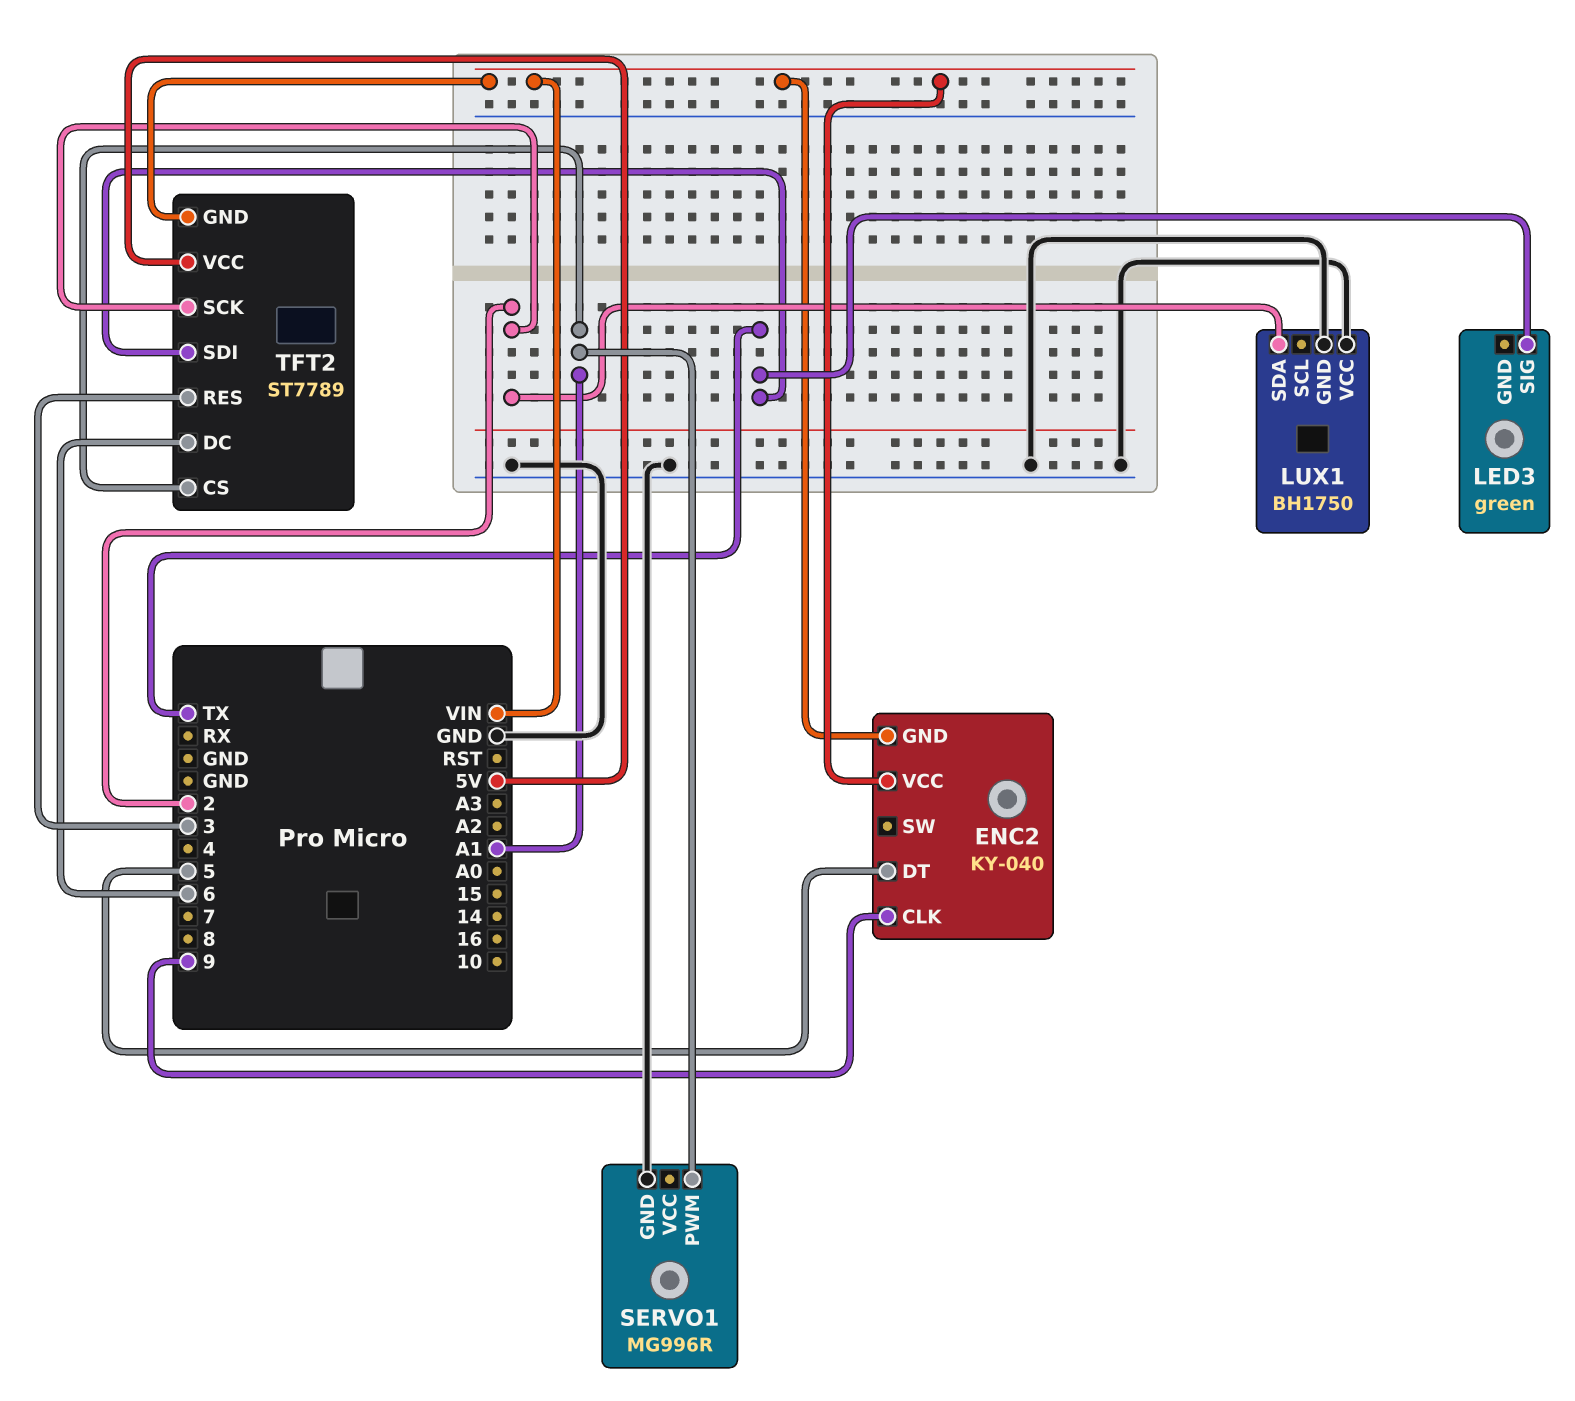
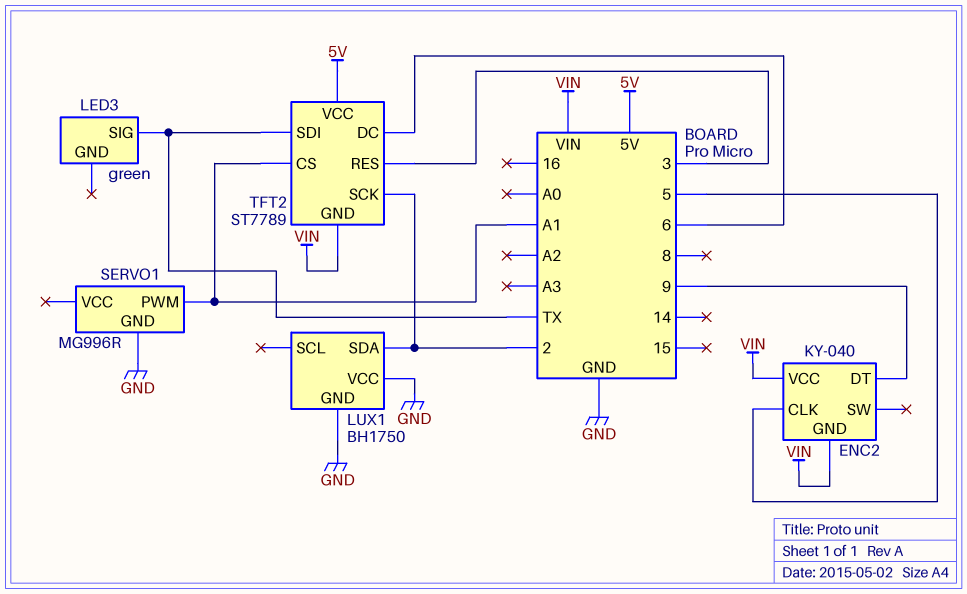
ENC2 pin CLK: 9 -> 5
ENC2 pin DT: 5 -> 9

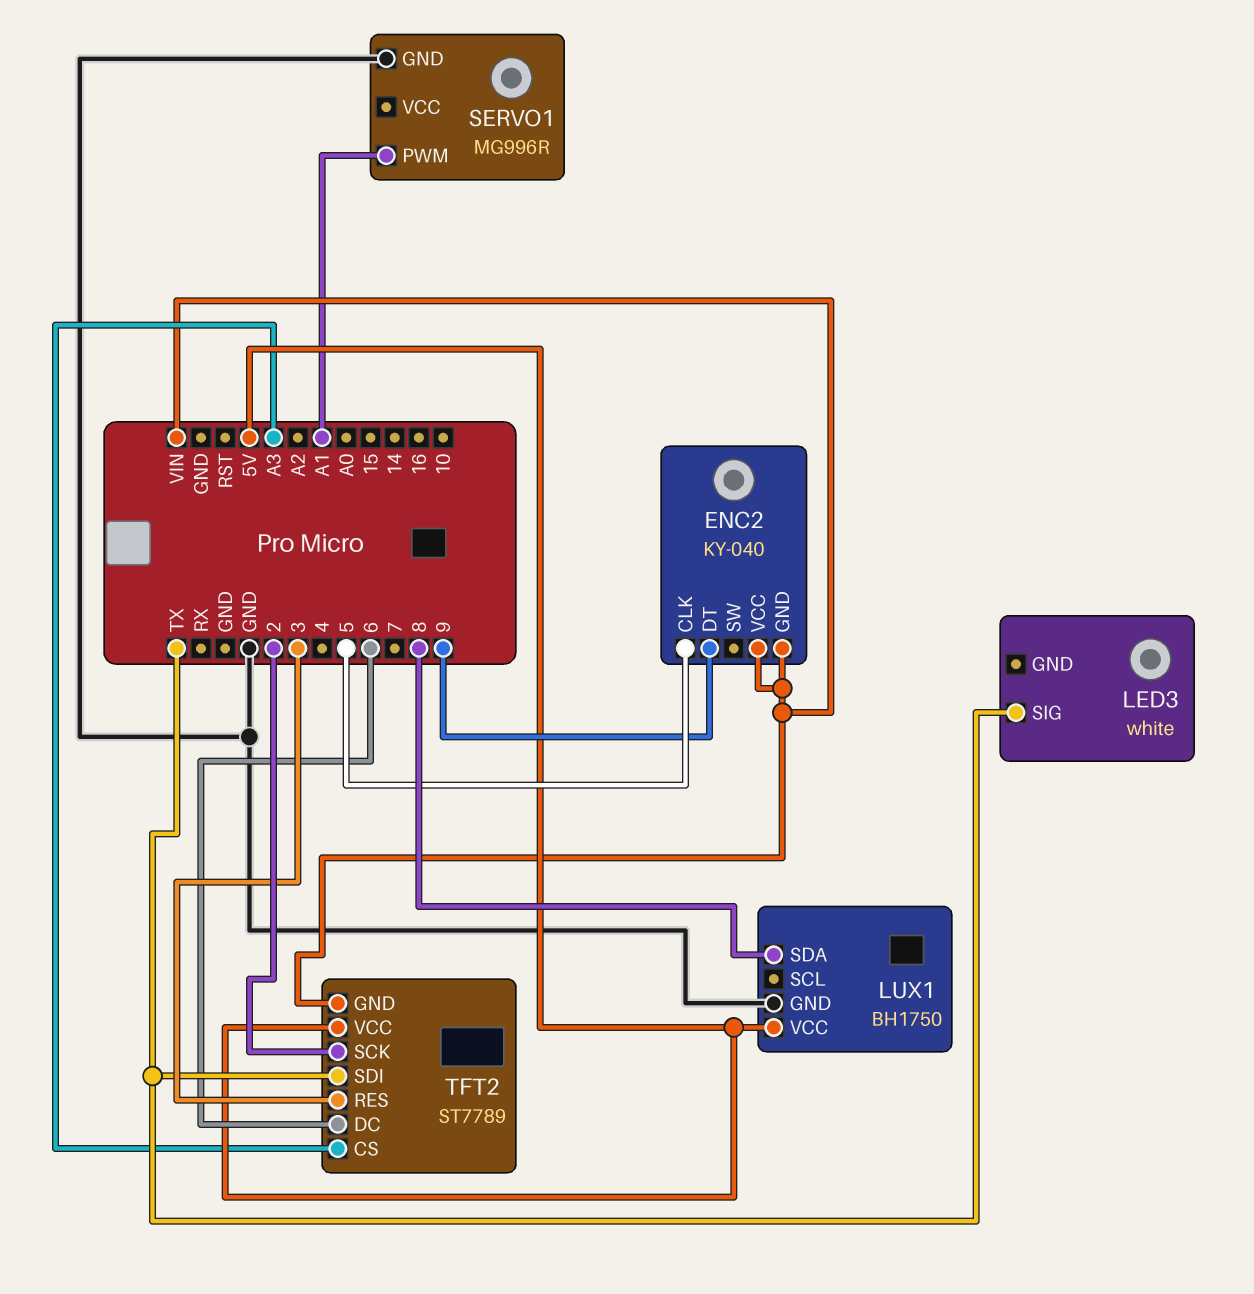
LED3: green -> white
LUX1 pin SDA: 2 -> 8
LUX1 pin VCC: GND -> 5V
TFT2 pin CS: A1 -> A3

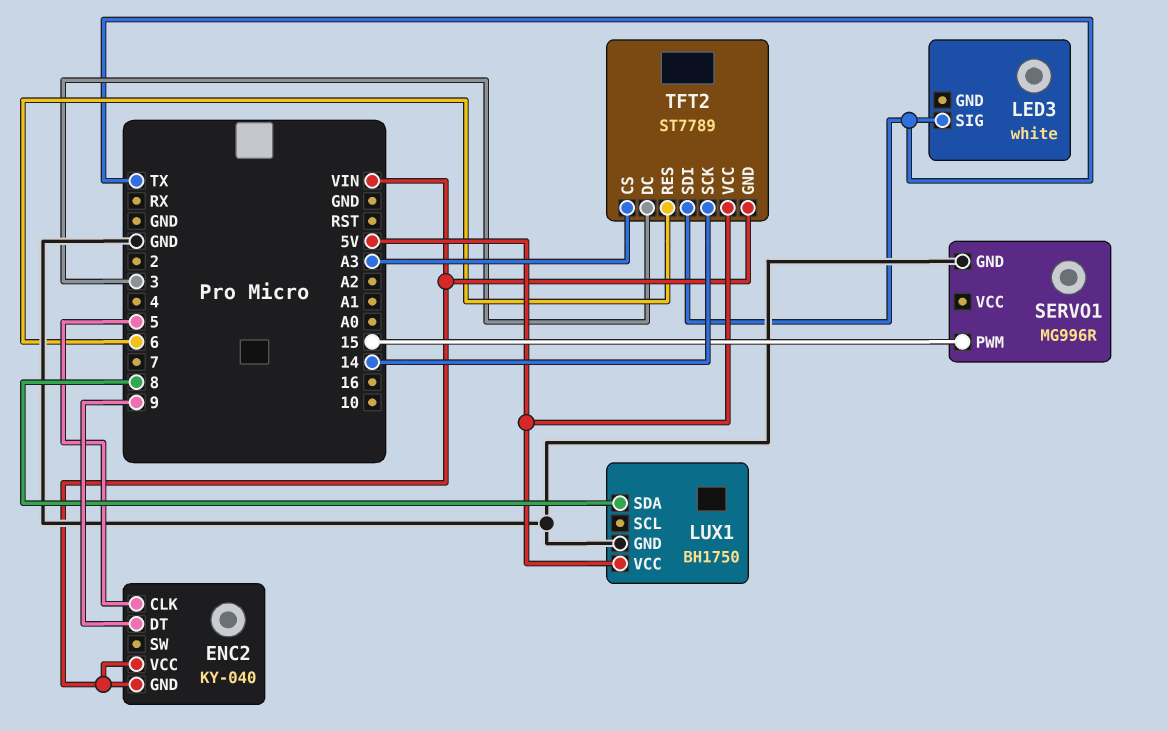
SERVO1 pin PWM: A1 -> 15
TFT2 pin DC: 6 -> 3
TFT2 pin RES: 3 -> 6
TFT2 pin SCK: 2 -> 14

